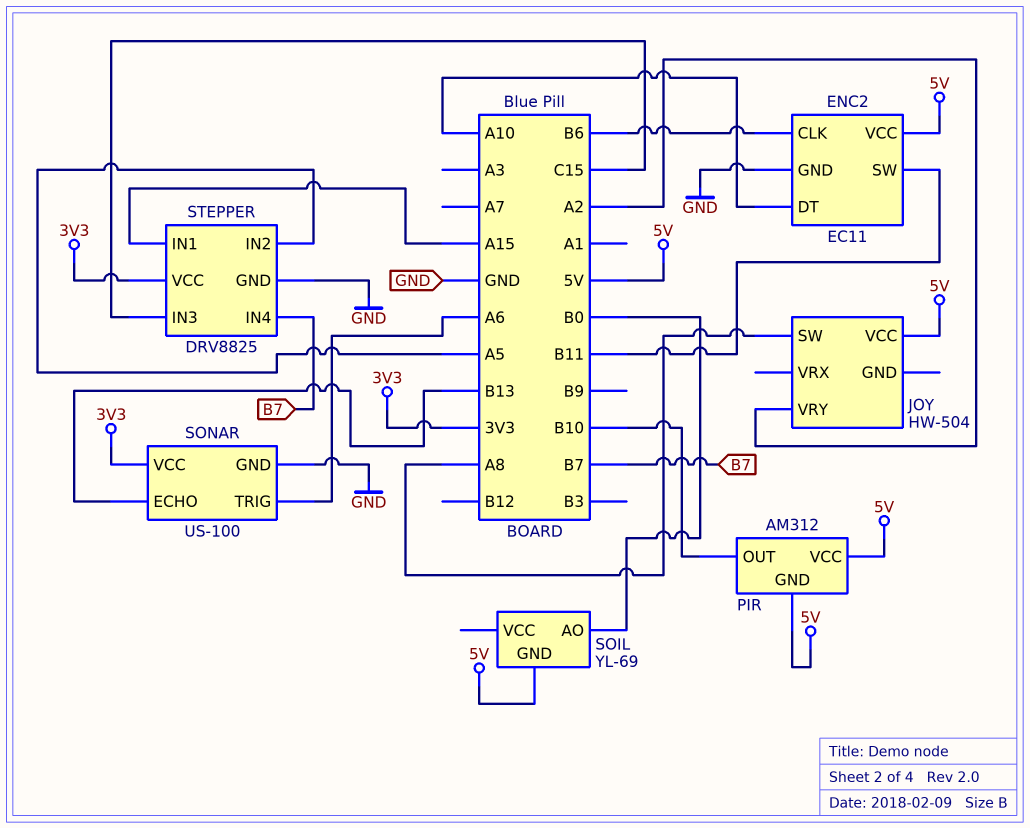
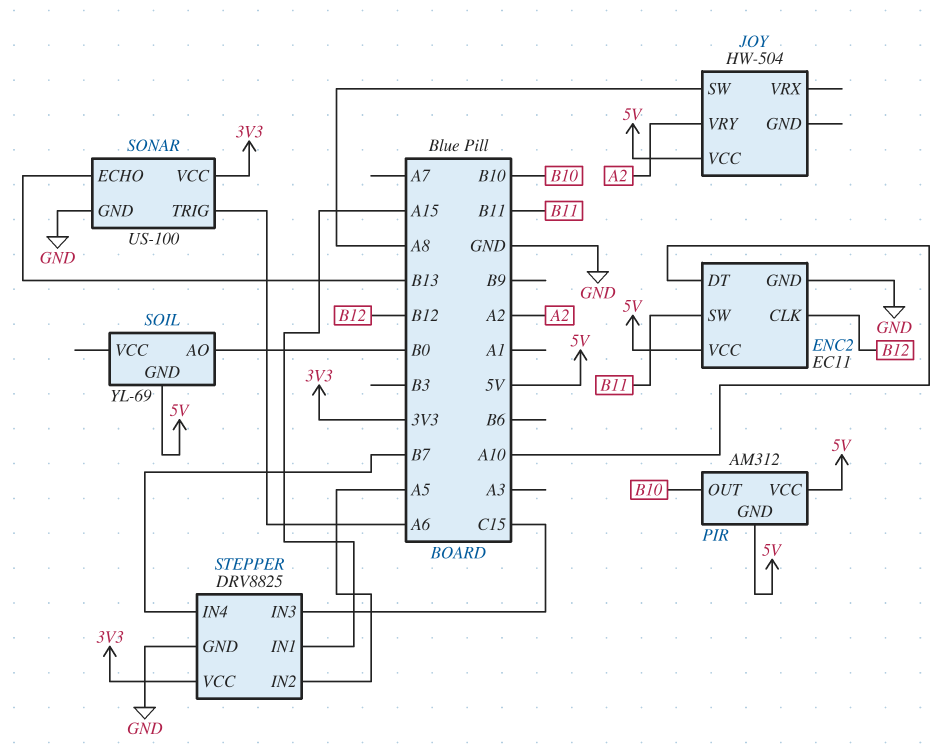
ENC2 pin CLK: B6 -> B12

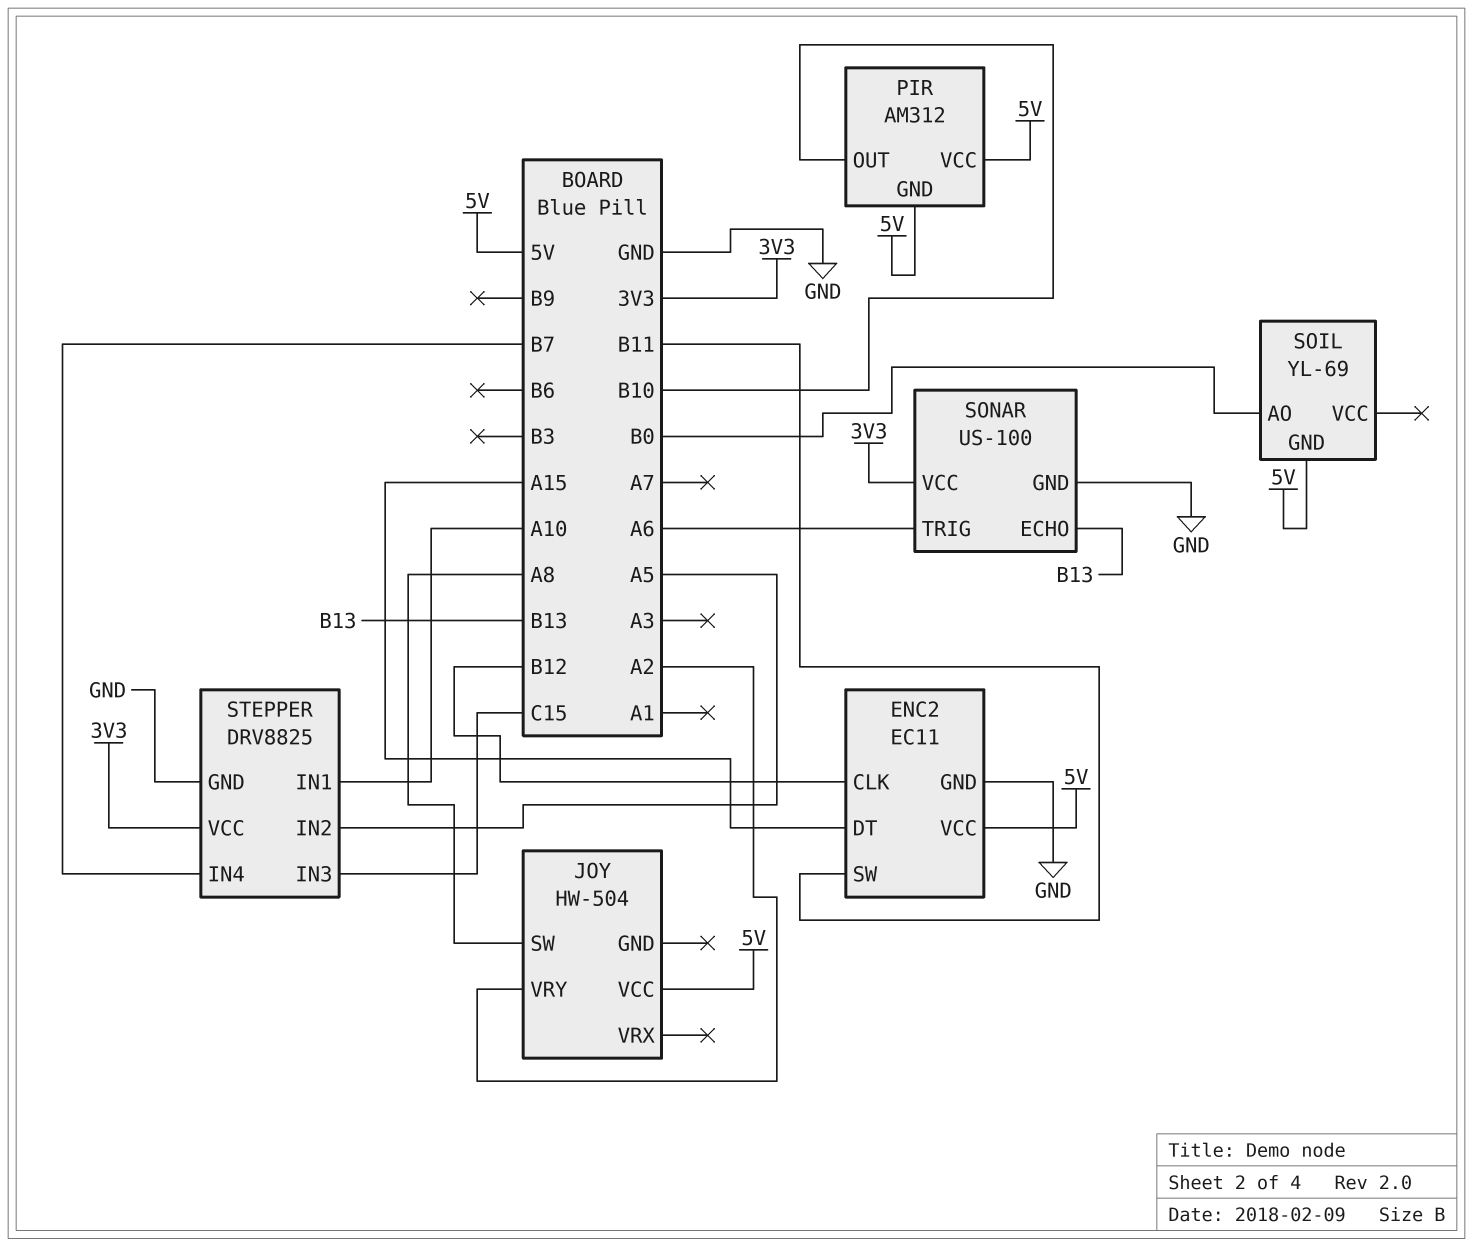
ENC2 pin DT: A10 -> A15
STEPPER pin IN1: A15 -> A10

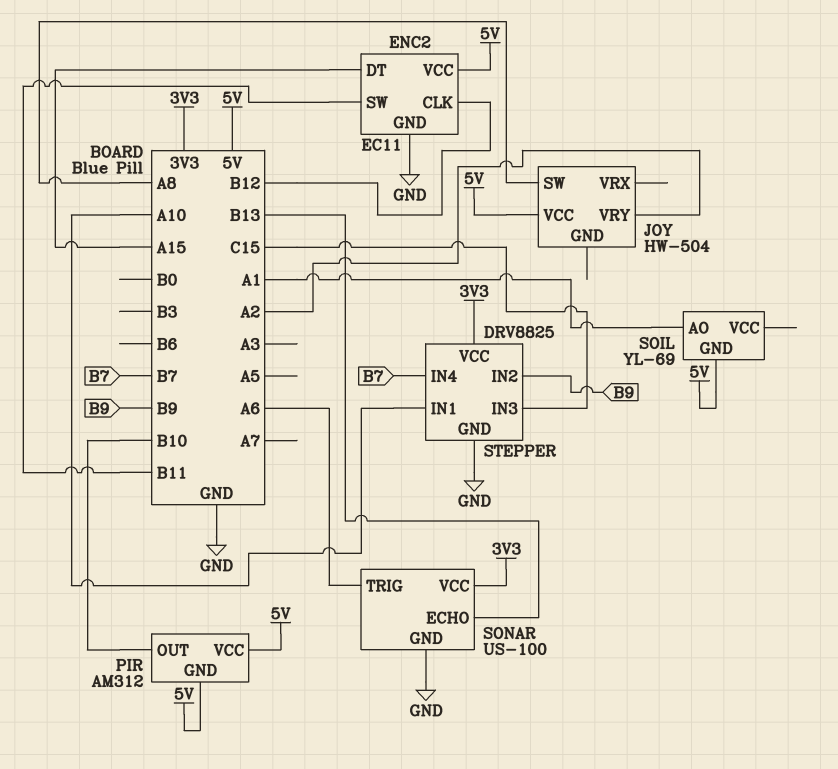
SOIL pin AO: B0 -> A1
STEPPER pin IN2: A5 -> B9

